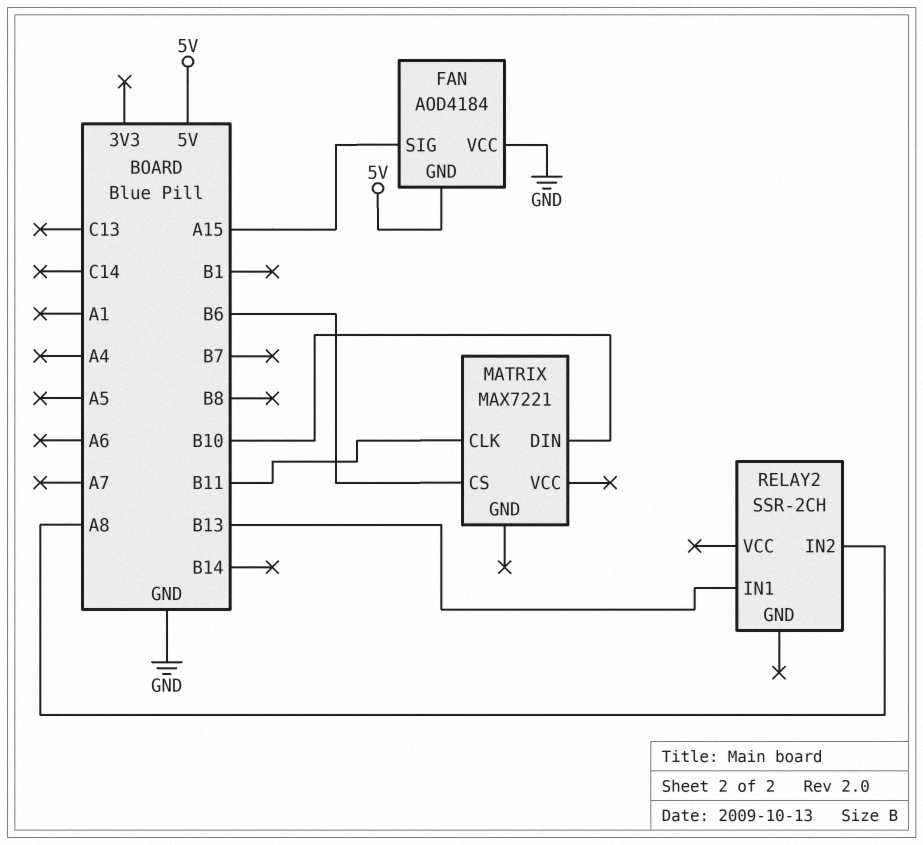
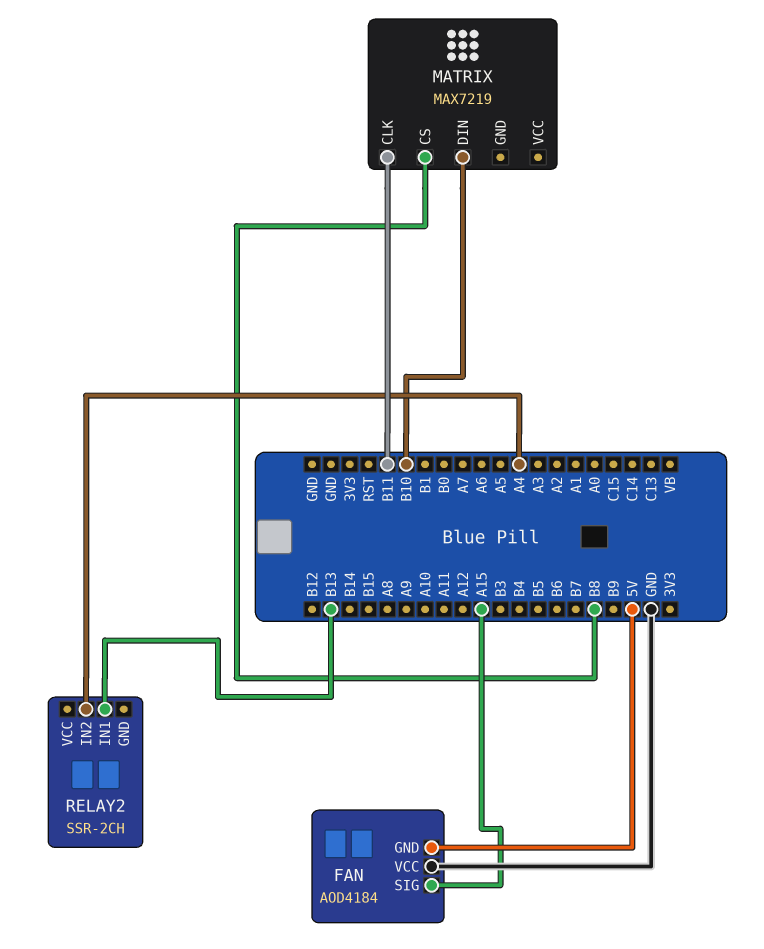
MATRIX: MAX7221 -> MAX7219
MATRIX pin CS: B6 -> B8
RELAY2 pin IN2: A8 -> A4

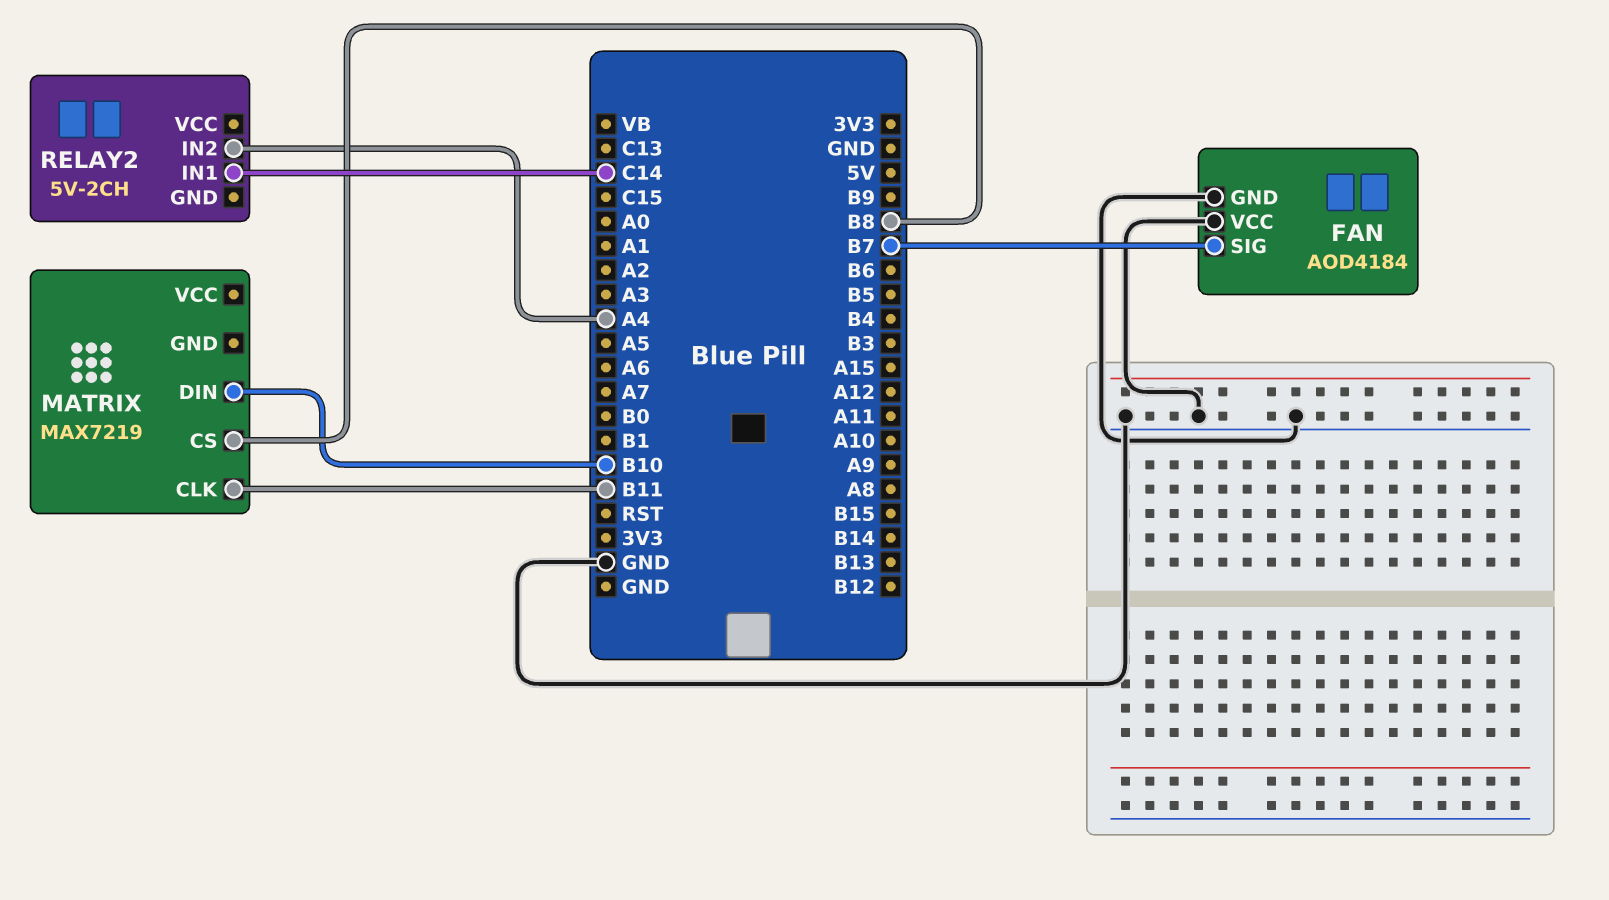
FAN pin GND: 5V -> GND
FAN pin SIG: A15 -> B7
RELAY2: SSR-2CH -> 5V-2CH
RELAY2 pin IN1: B13 -> C14

